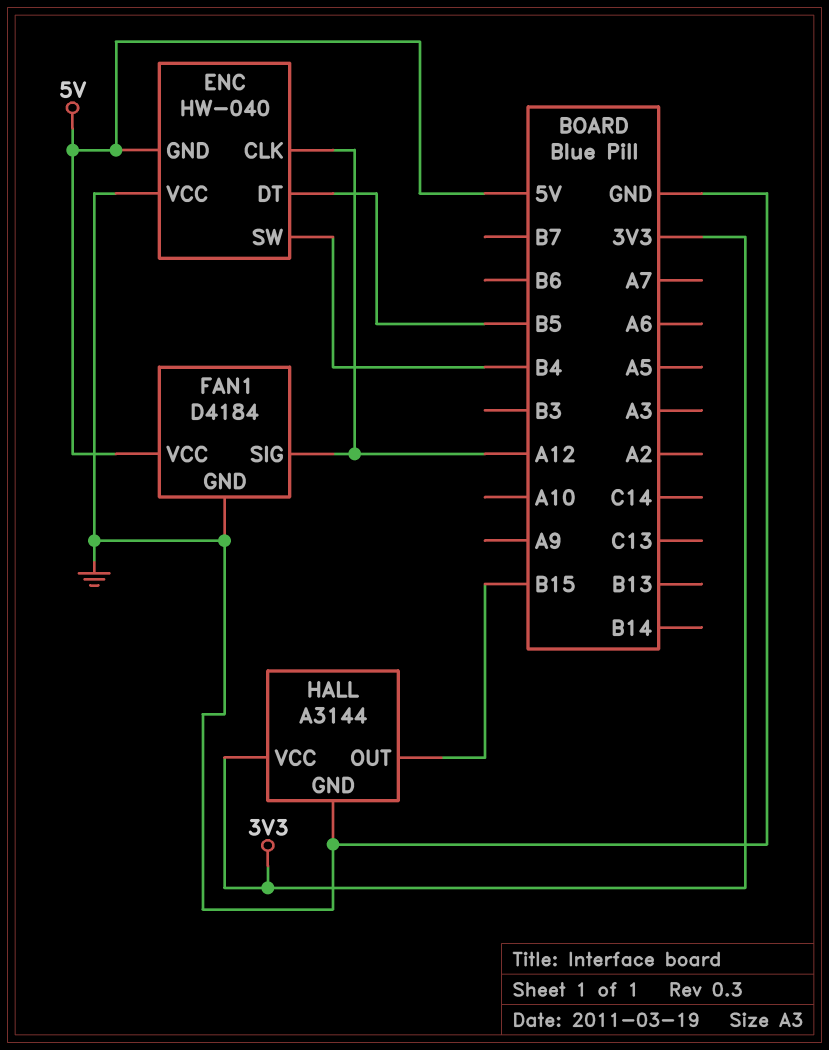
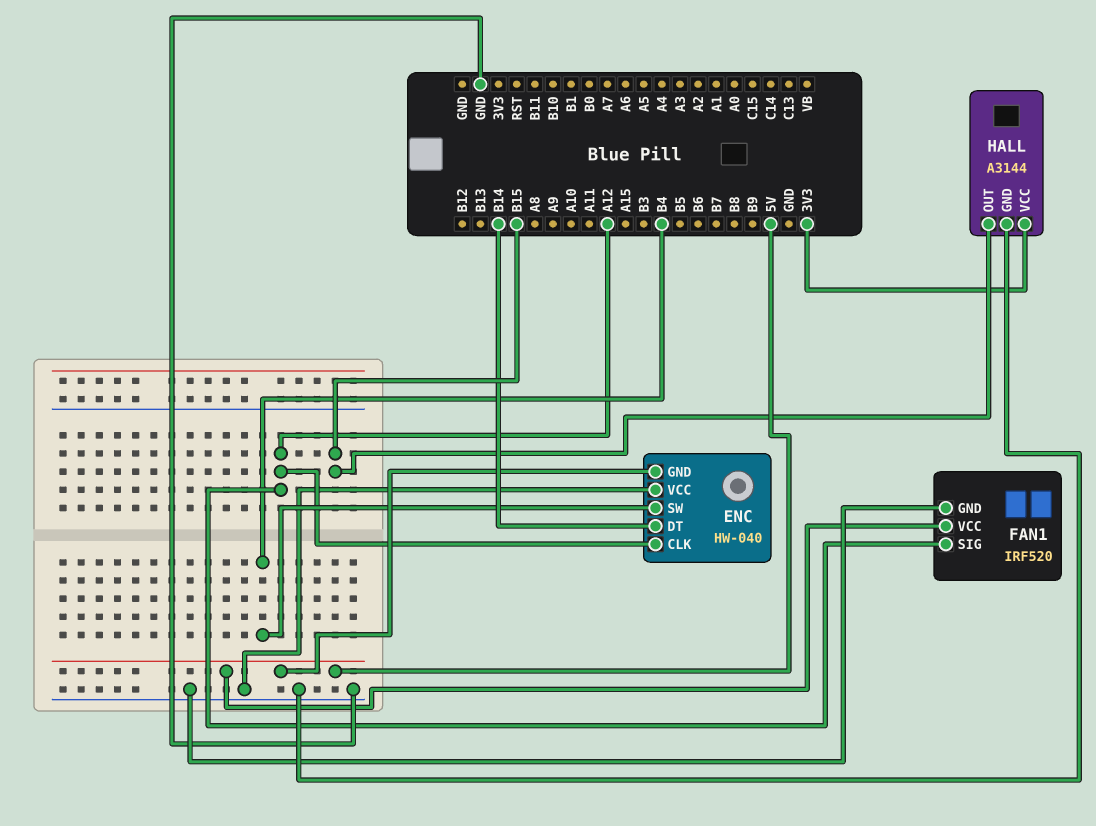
ENC pin DT: B5 -> B14
FAN1: D4184 -> IRF520

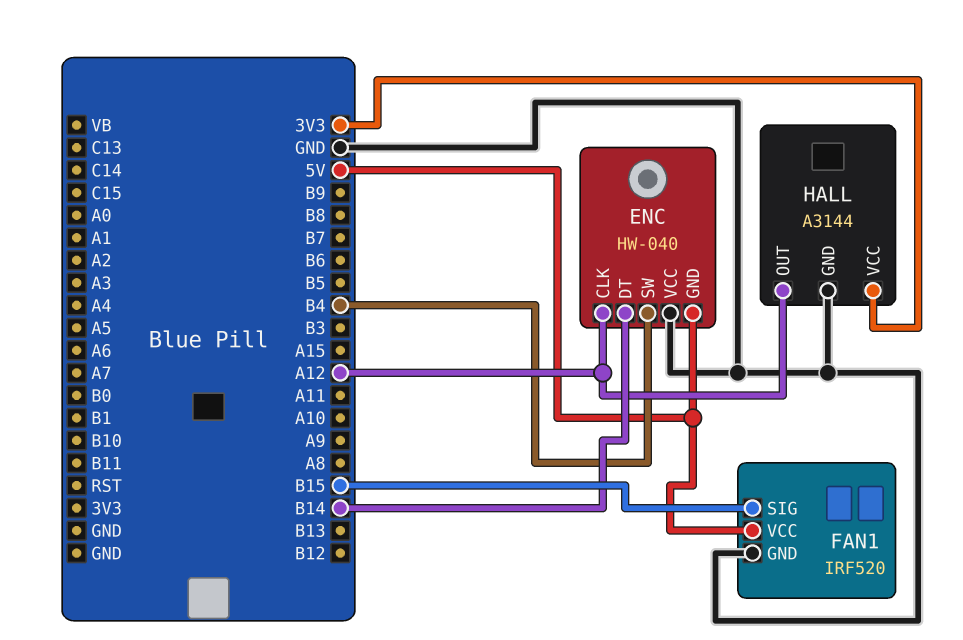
FAN1 pin SIG: A12 -> B15
HALL pin OUT: B15 -> A12

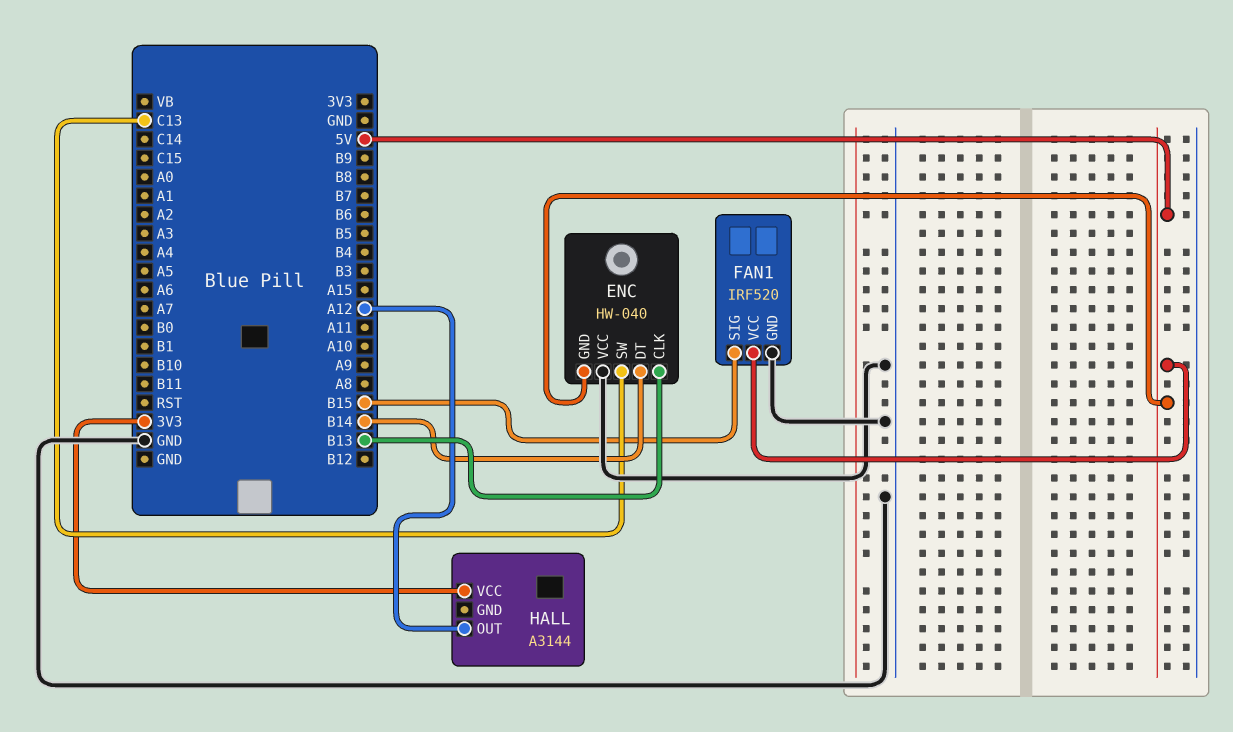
ENC pin CLK: A12 -> B13
ENC pin SW: B4 -> C13
HALL pin GND: GND -> none

